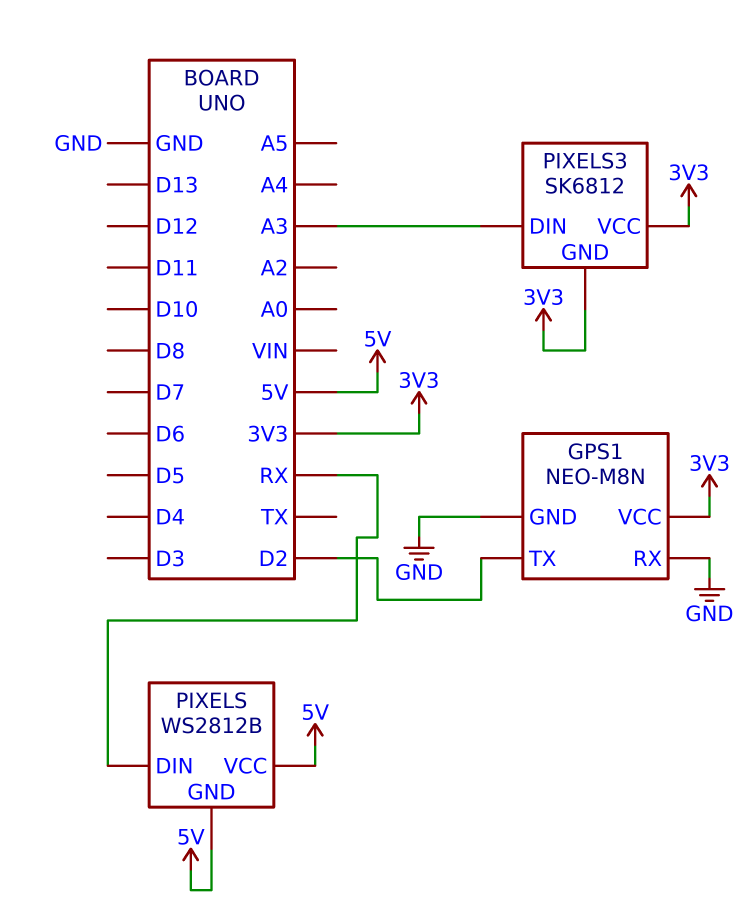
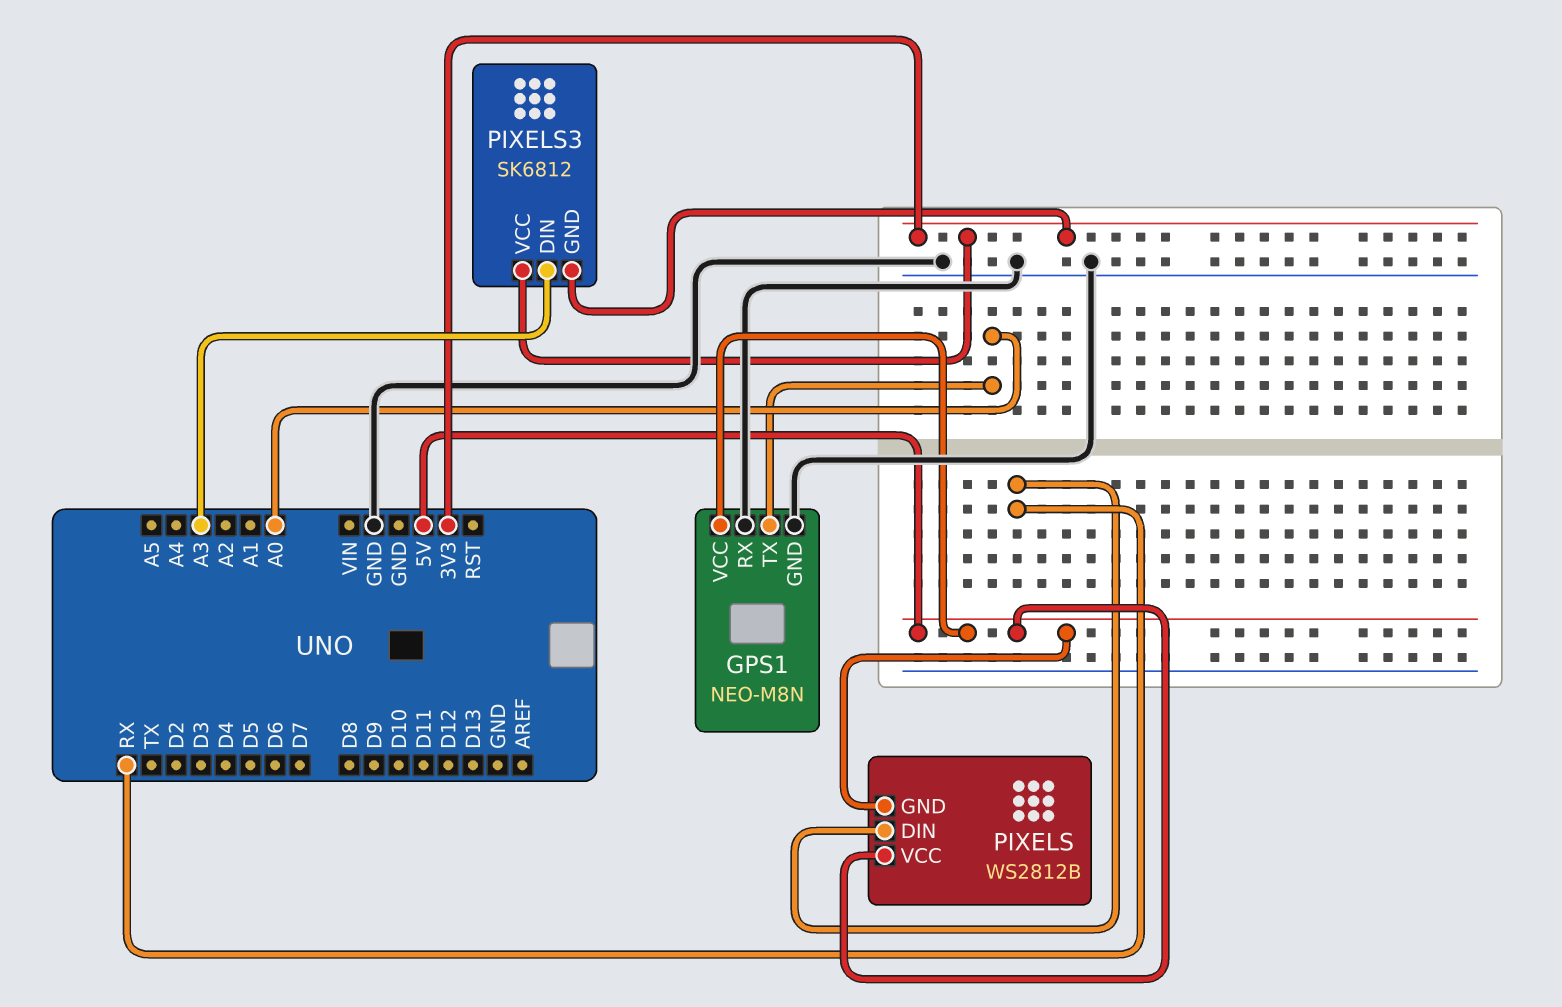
GPS1 pin TX: D2 -> A0
GPS1 pin VCC: 3V3 -> 5V

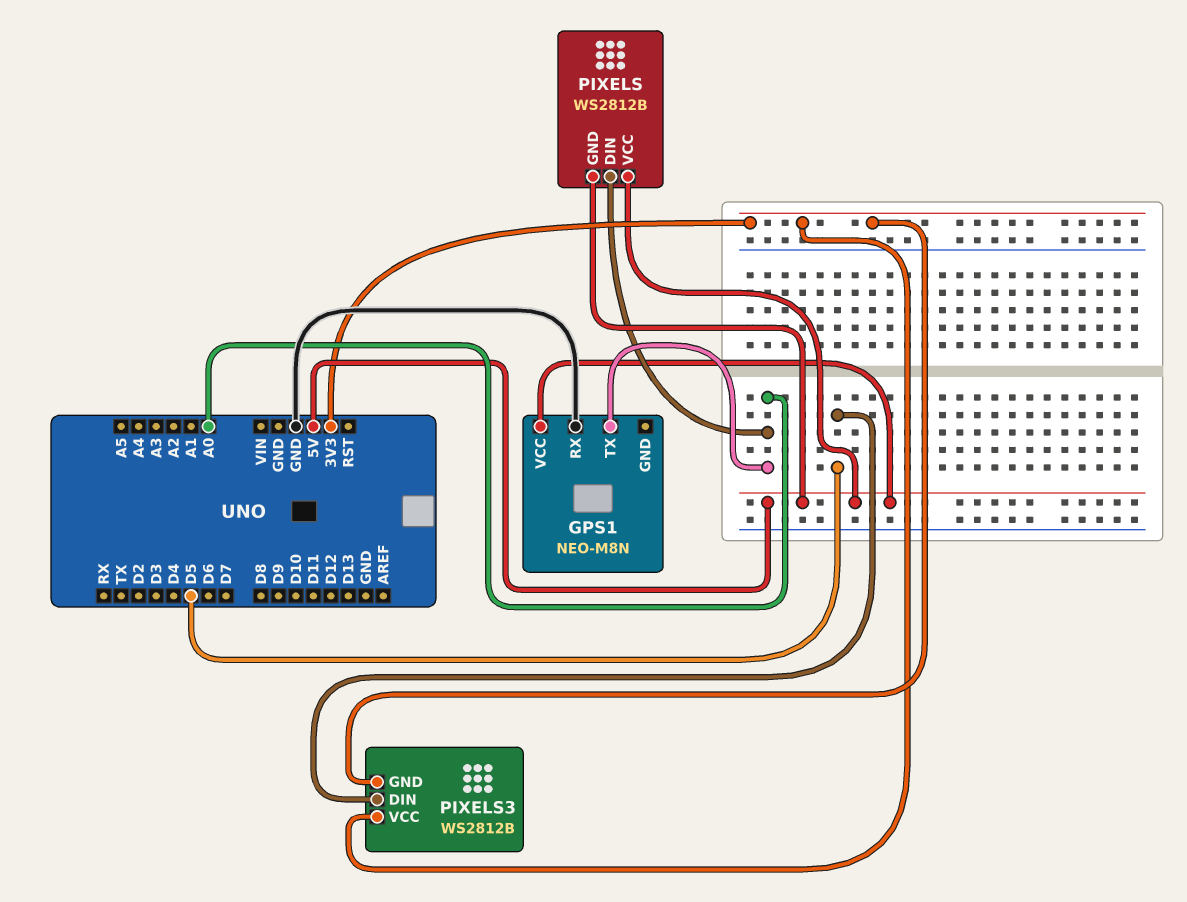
GPS1 pin GND: GND -> none
PIXELS pin DIN: RX -> A0
PIXELS3: SK6812 -> WS2812B
PIXELS3 pin DIN: A3 -> D5

